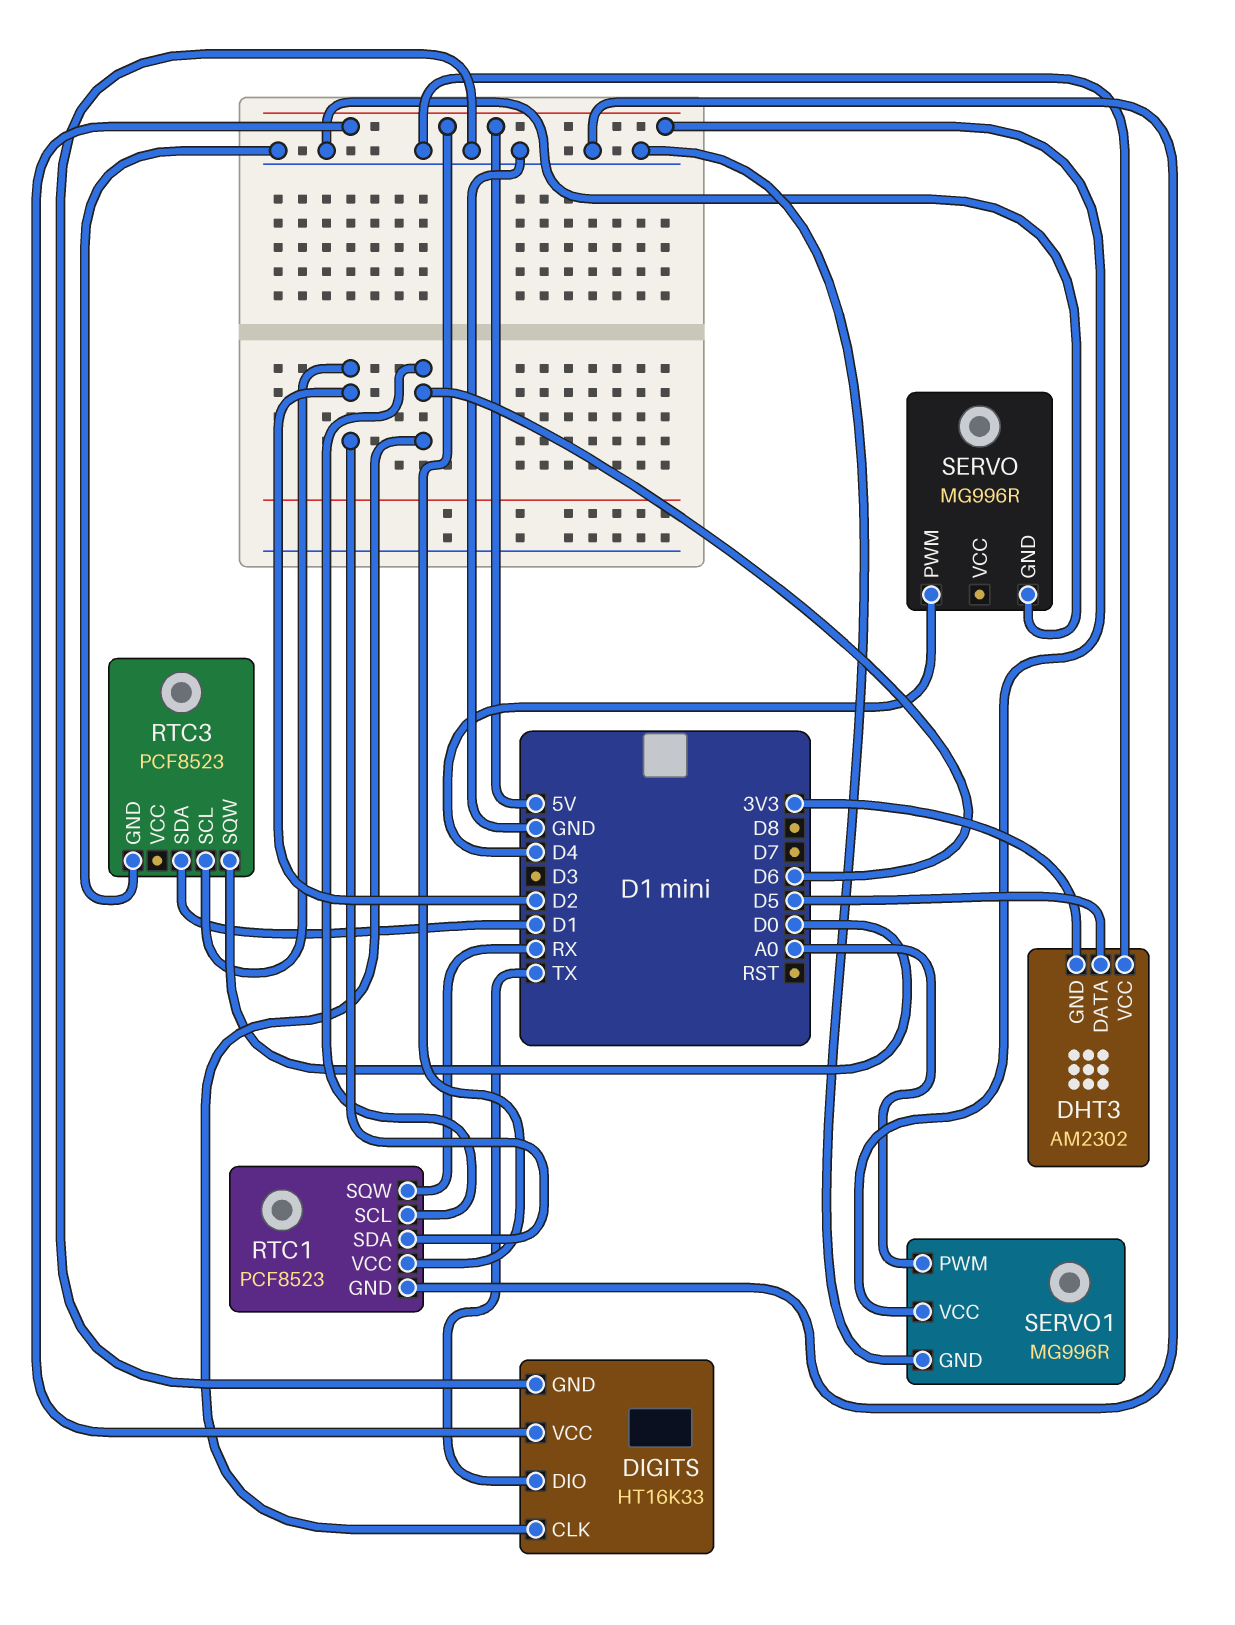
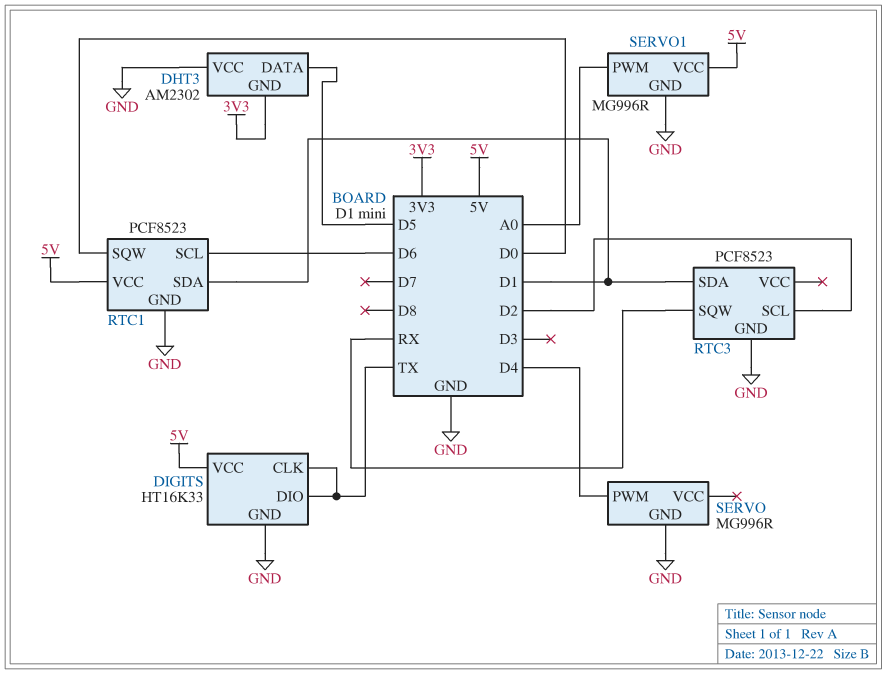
DIGITS pin CLK: D6 -> TX
RTC1 pin SDA: D2 -> D1
RTC1 pin SQW: RX -> D0
RTC3 pin SQW: D0 -> RX

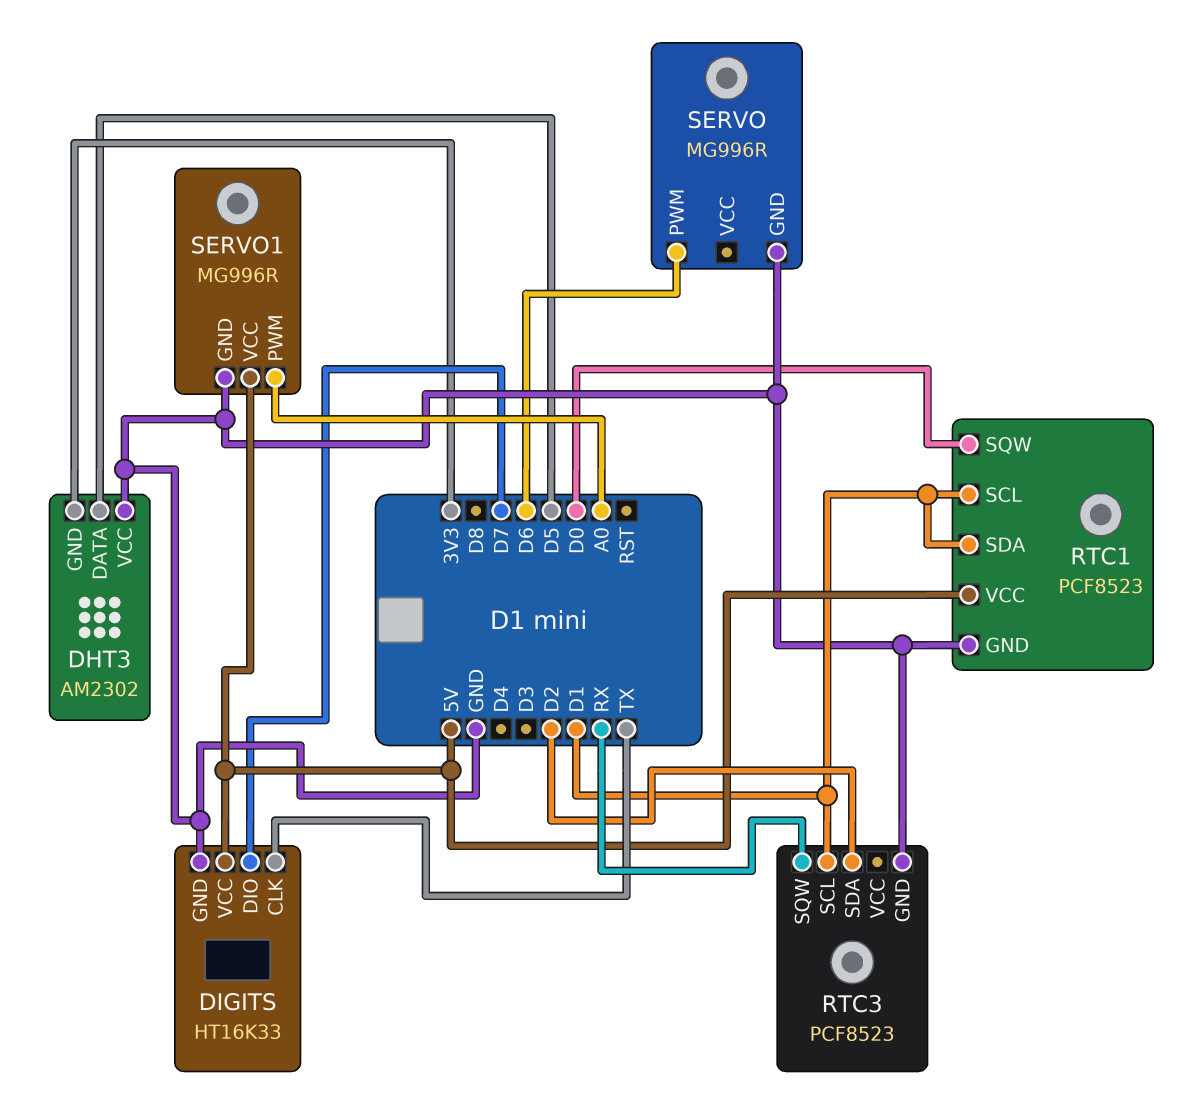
DIGITS pin DIO: TX -> D7
RTC1 pin SCL: D6 -> D1
RTC3 pin SCL: D2 -> D1
RTC3 pin SDA: D1 -> D2
SERVO pin PWM: D4 -> D6

